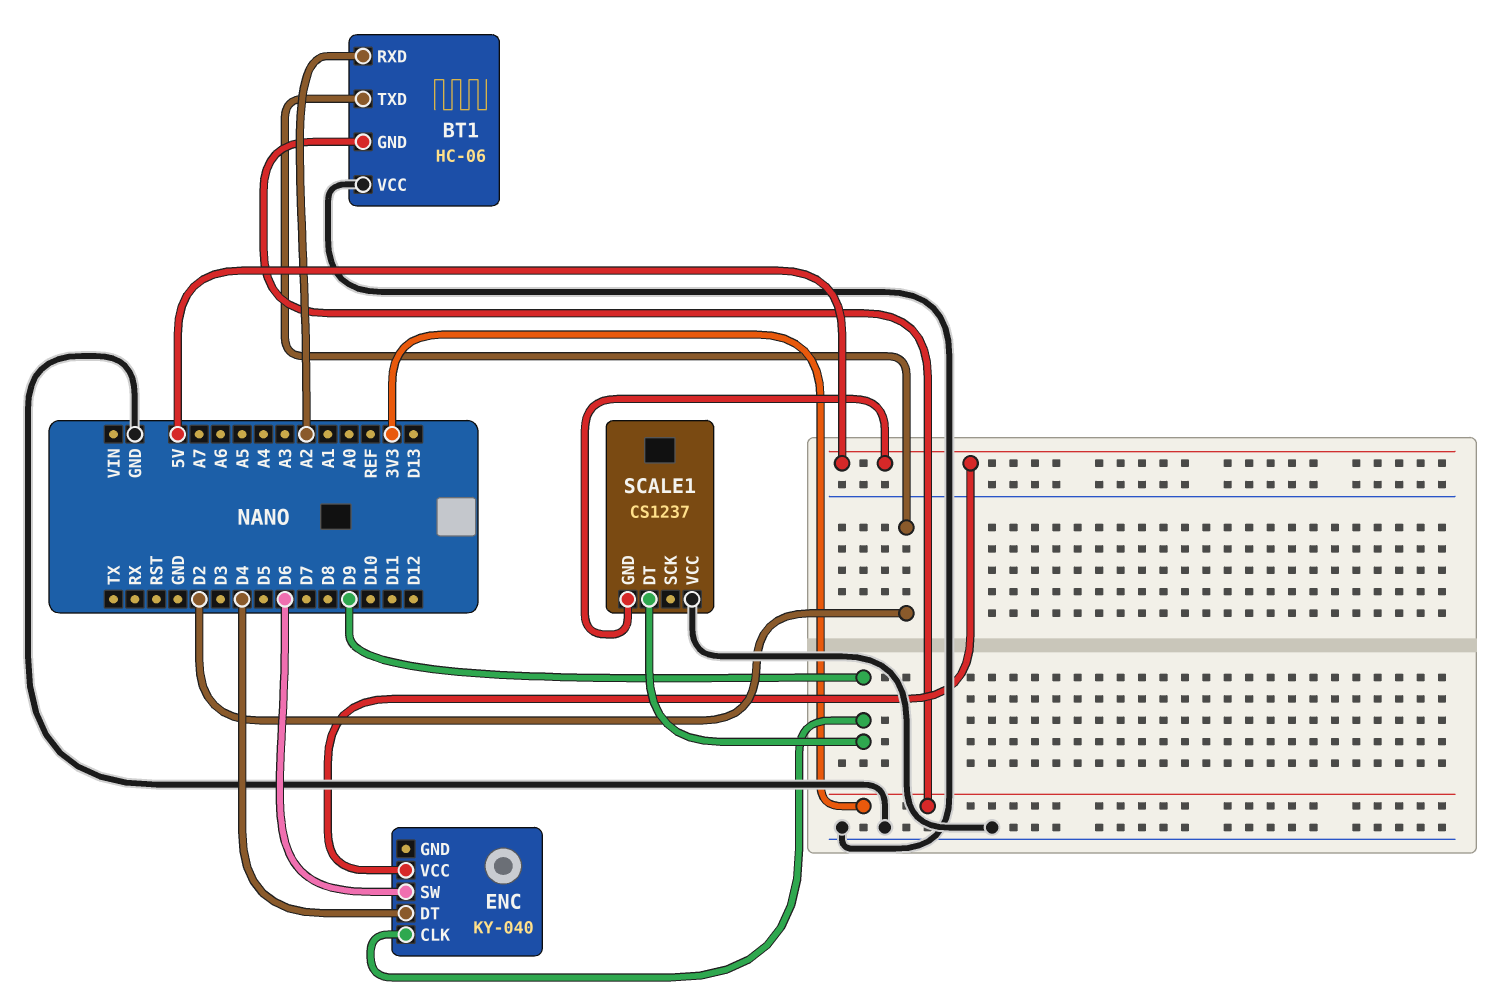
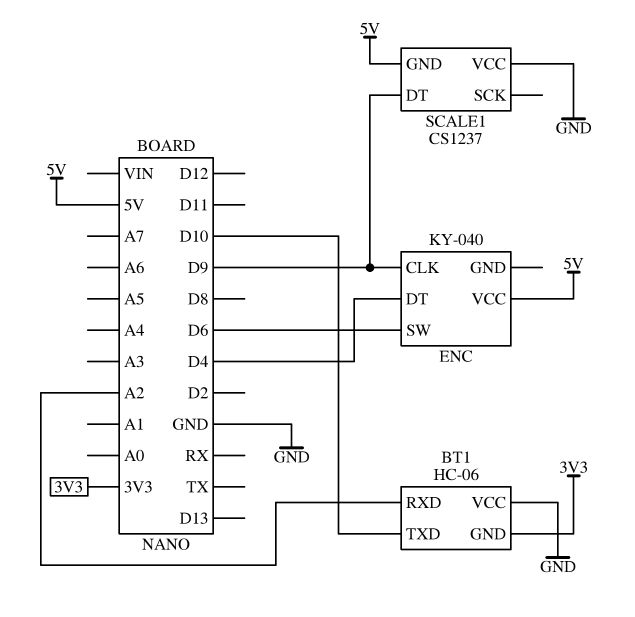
BT1 pin TXD: D2 -> D10

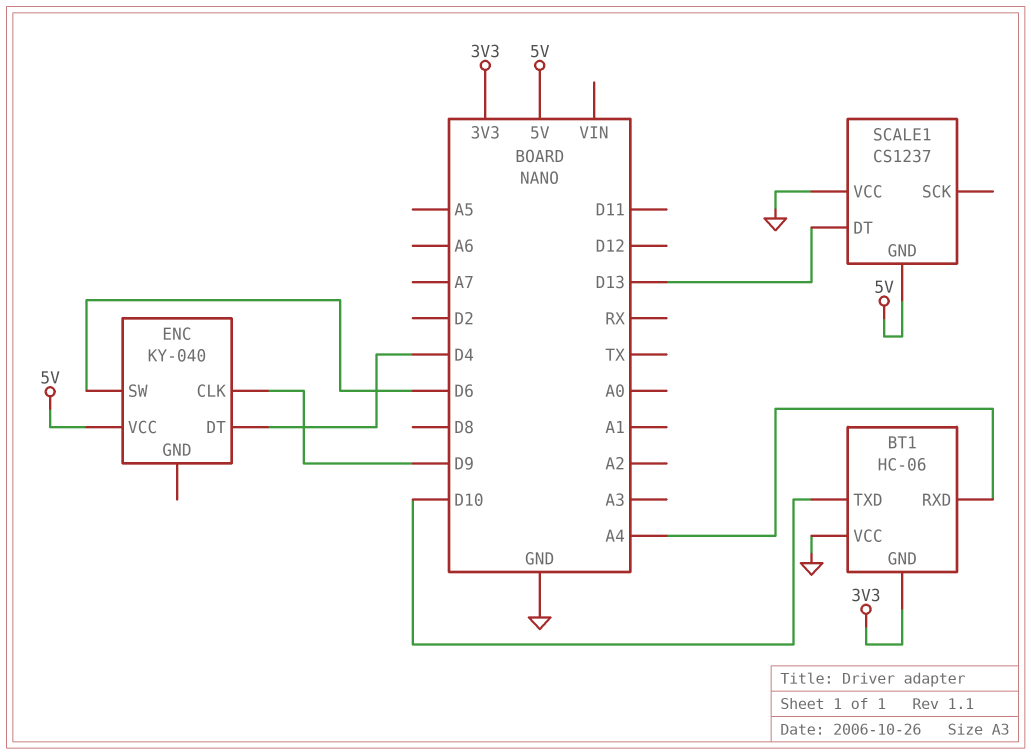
BT1 pin RXD: A2 -> A4
SCALE1 pin DT: D9 -> D13

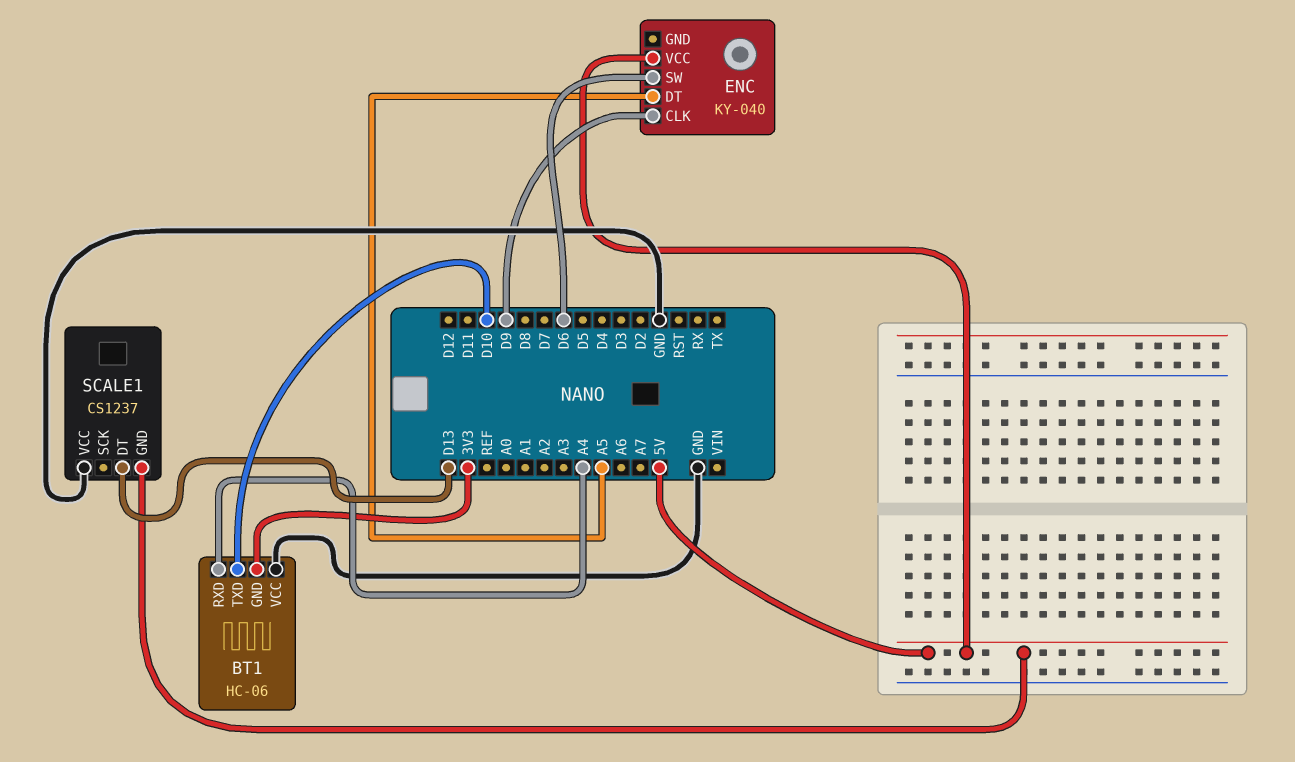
ENC pin DT: D4 -> A5

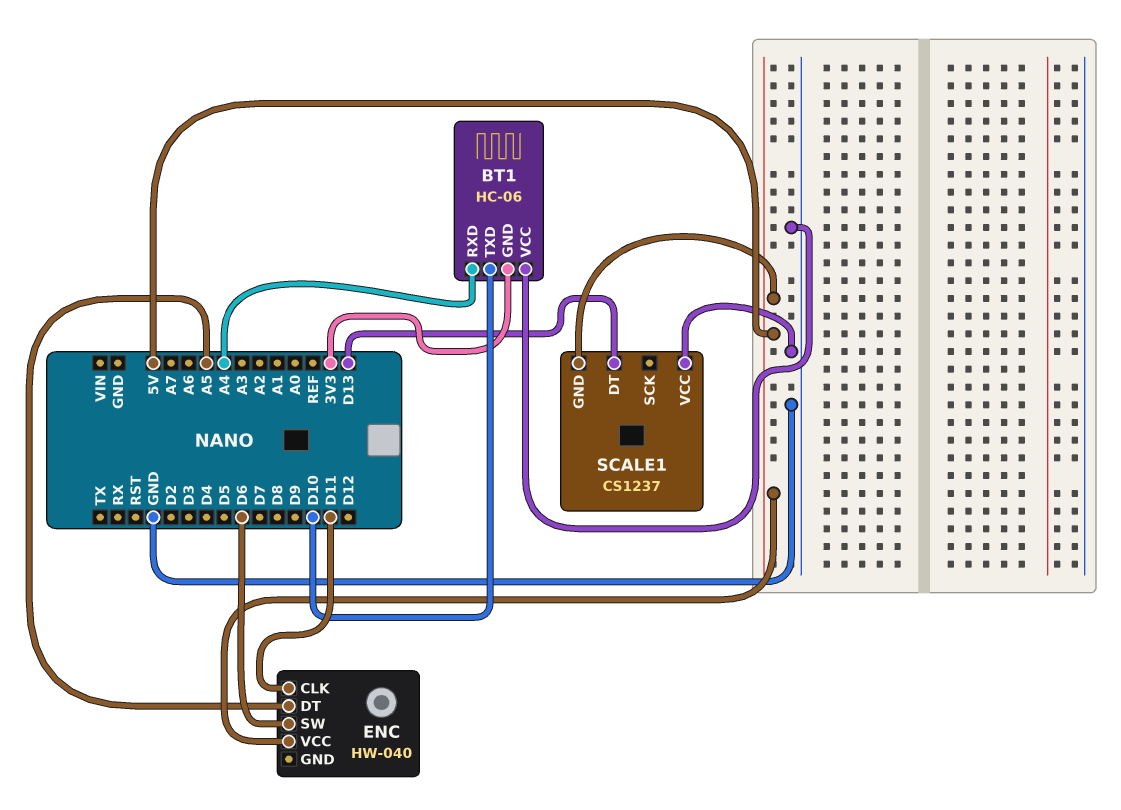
ENC: KY-040 -> HW-040
ENC pin CLK: D9 -> D11

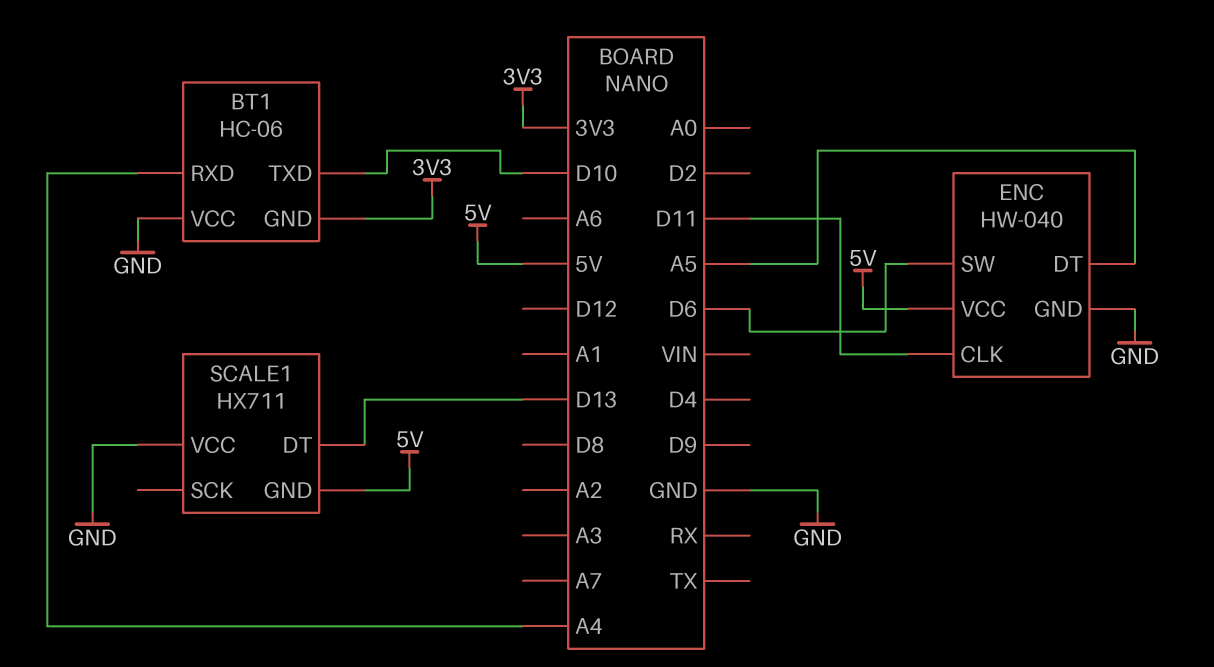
ENC pin GND: none -> GND
SCALE1: CS1237 -> HX711

